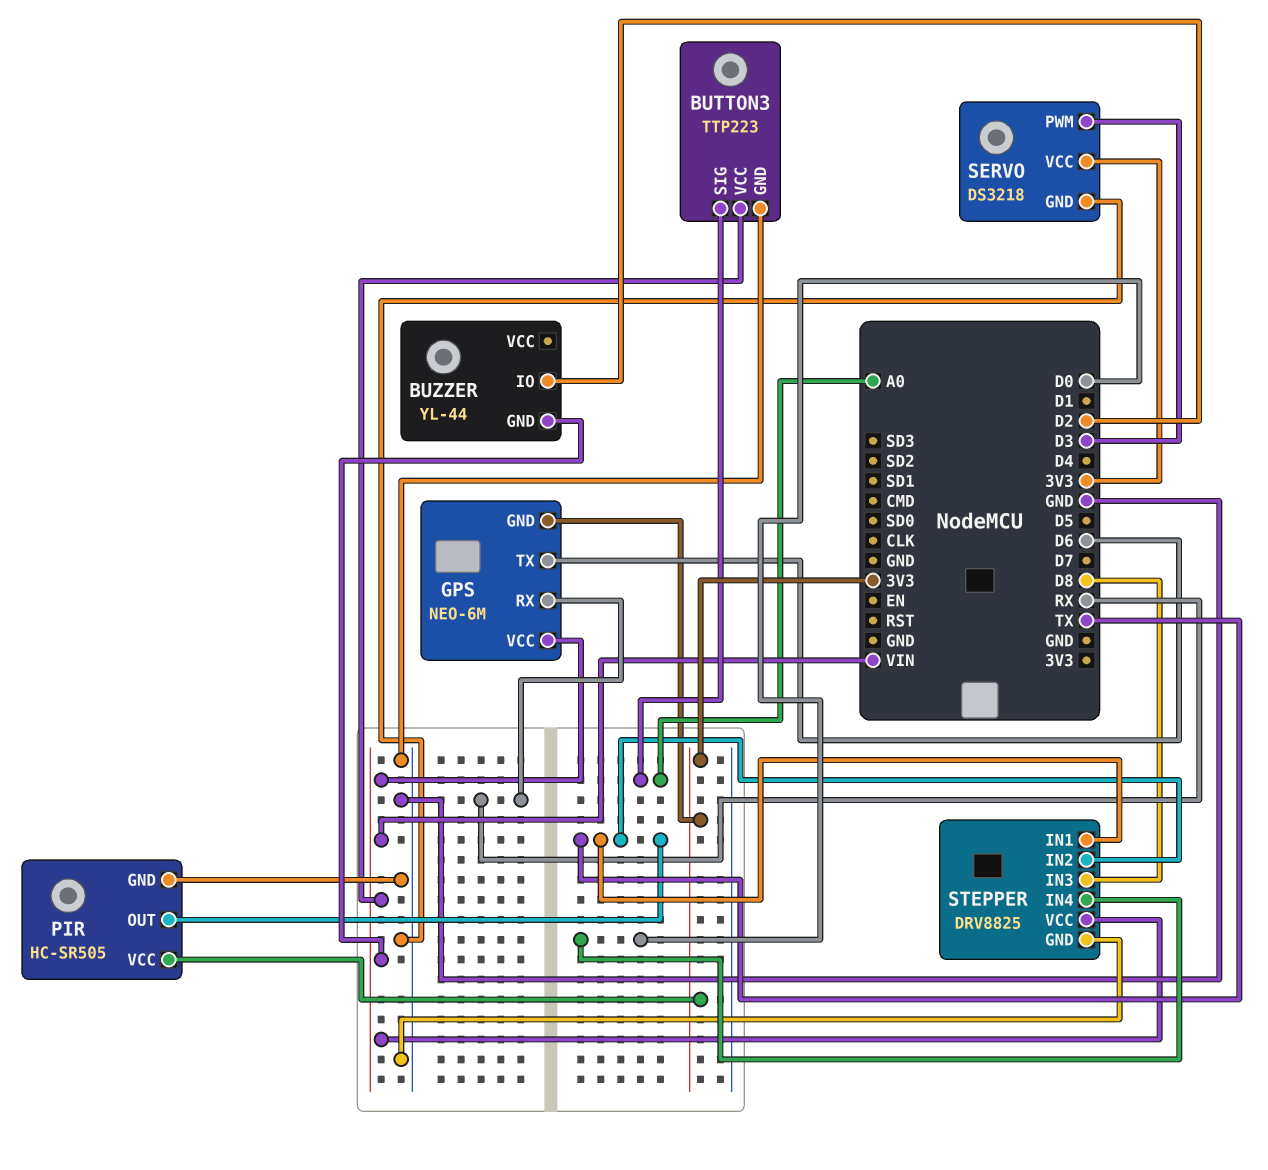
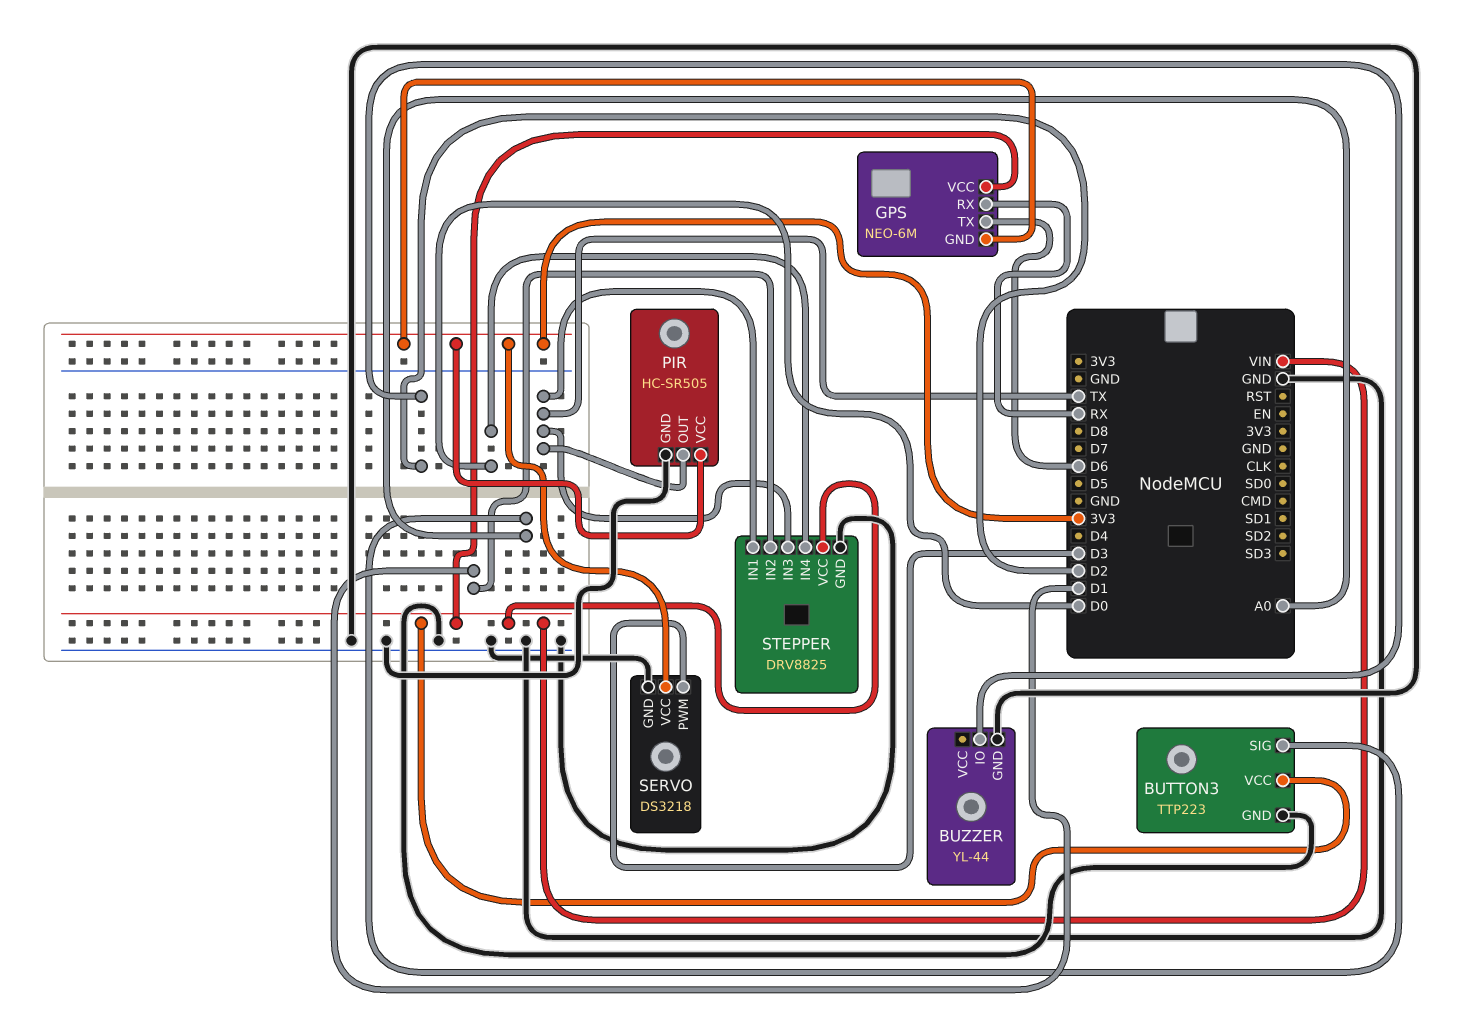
BUZZER pin GND: VIN -> GND
STEPPER pin IN2: TX -> D1
STEPPER pin IN3: D8 -> TX

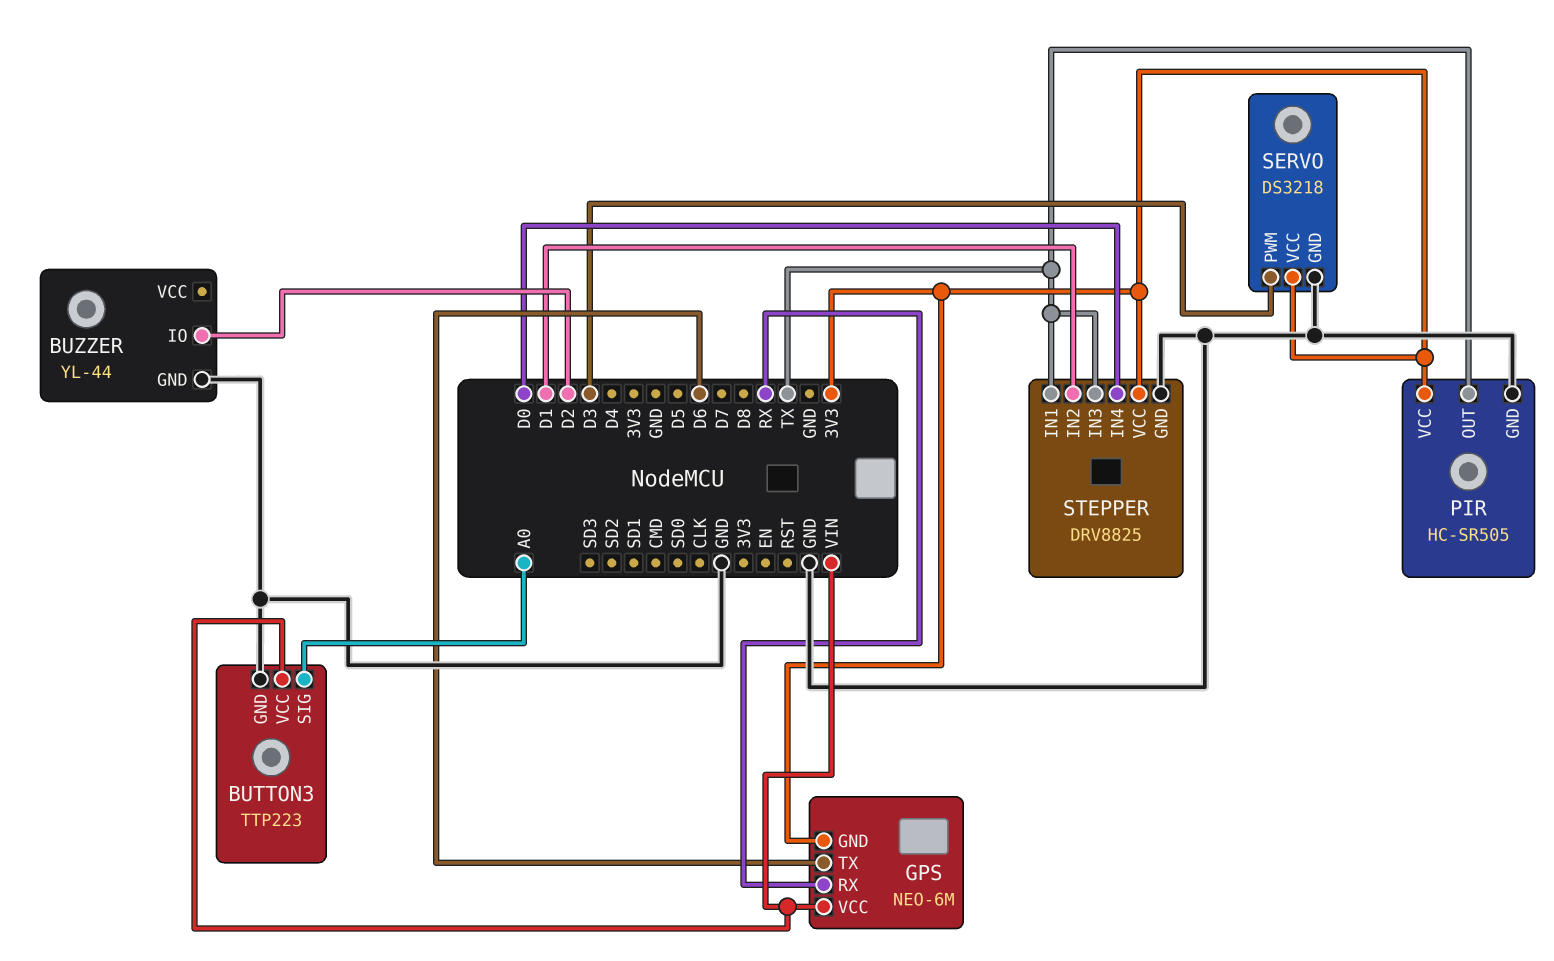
STEPPER pin VCC: VIN -> 3V3

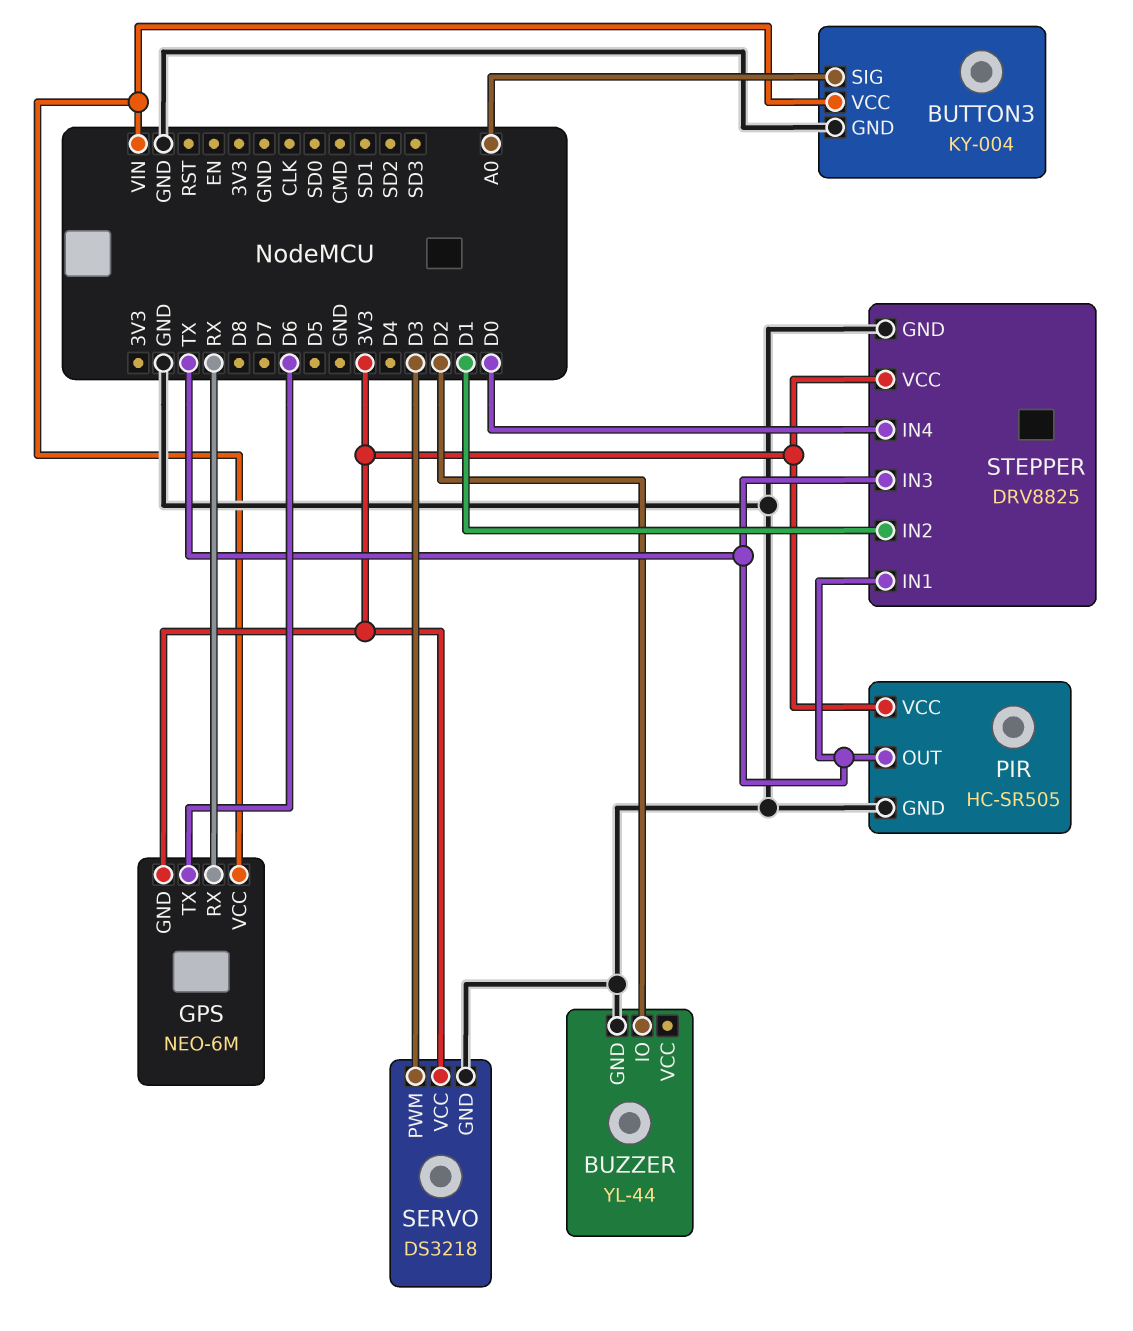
BUTTON3: TTP223 -> KY-004

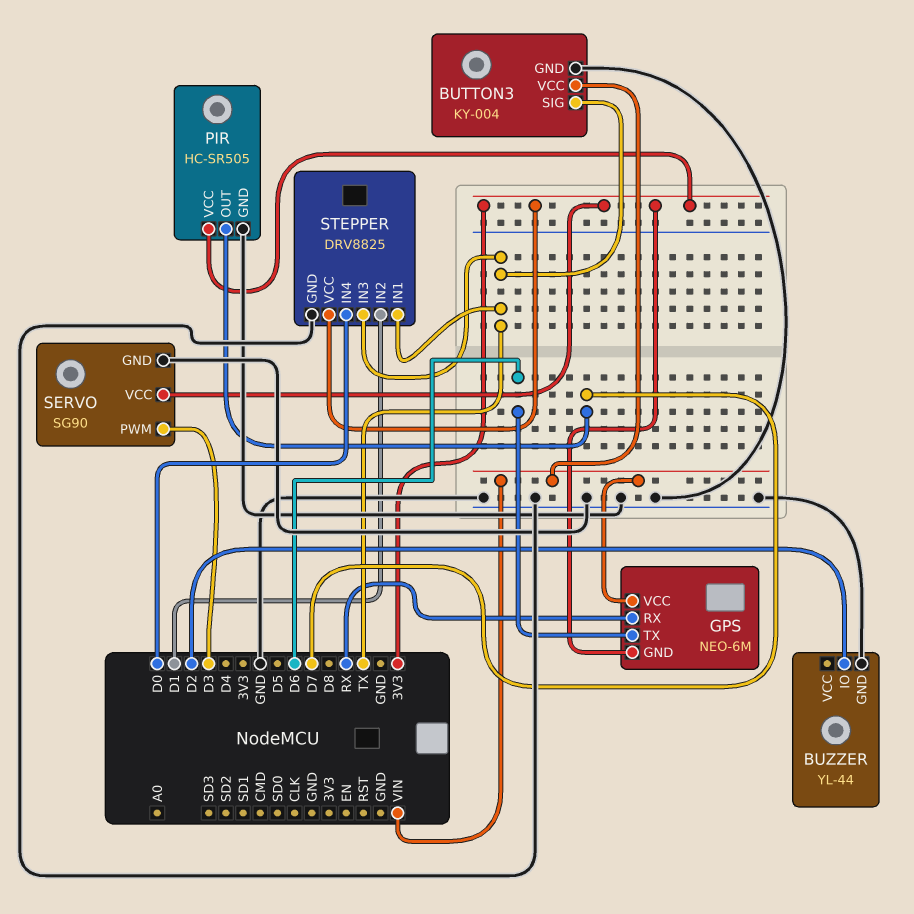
BUTTON3 pin SIG: A0 -> TX
PIR pin OUT: TX -> D7
SERVO: DS3218 -> SG90

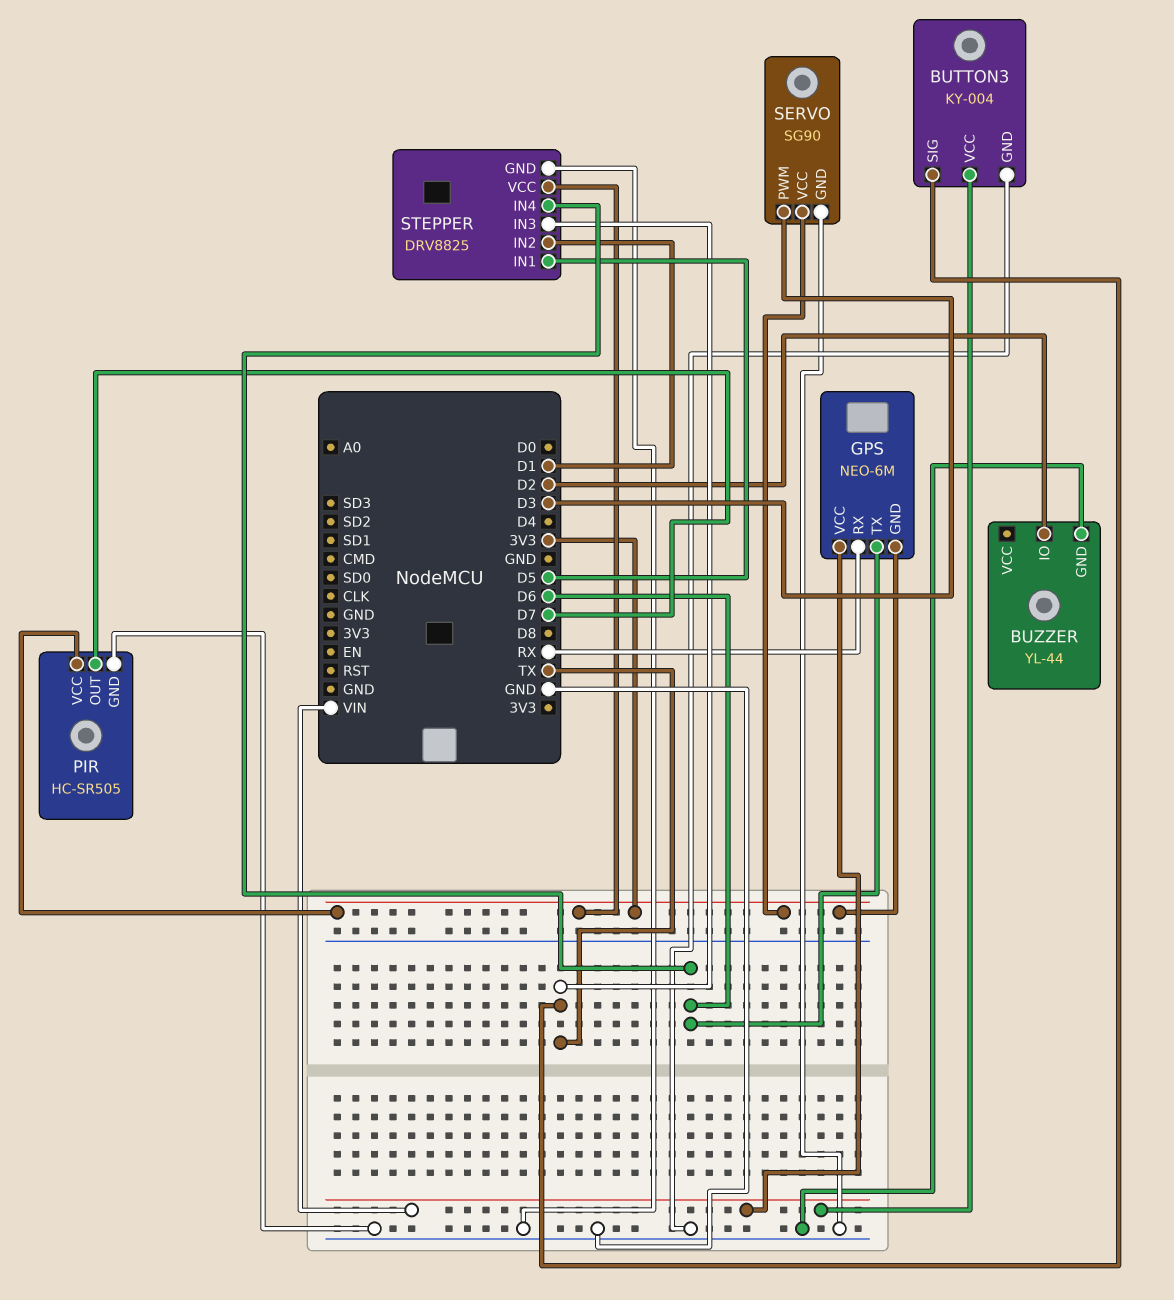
STEPPER pin IN1: TX -> D5
STEPPER pin IN4: D0 -> D6

